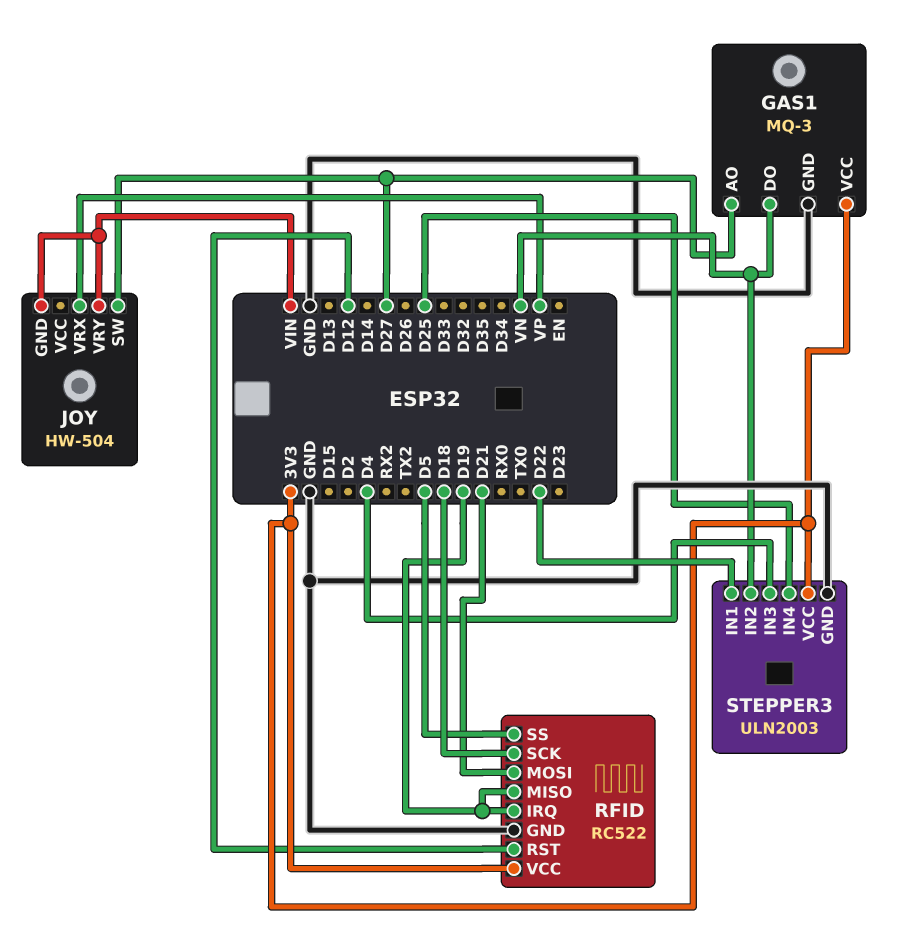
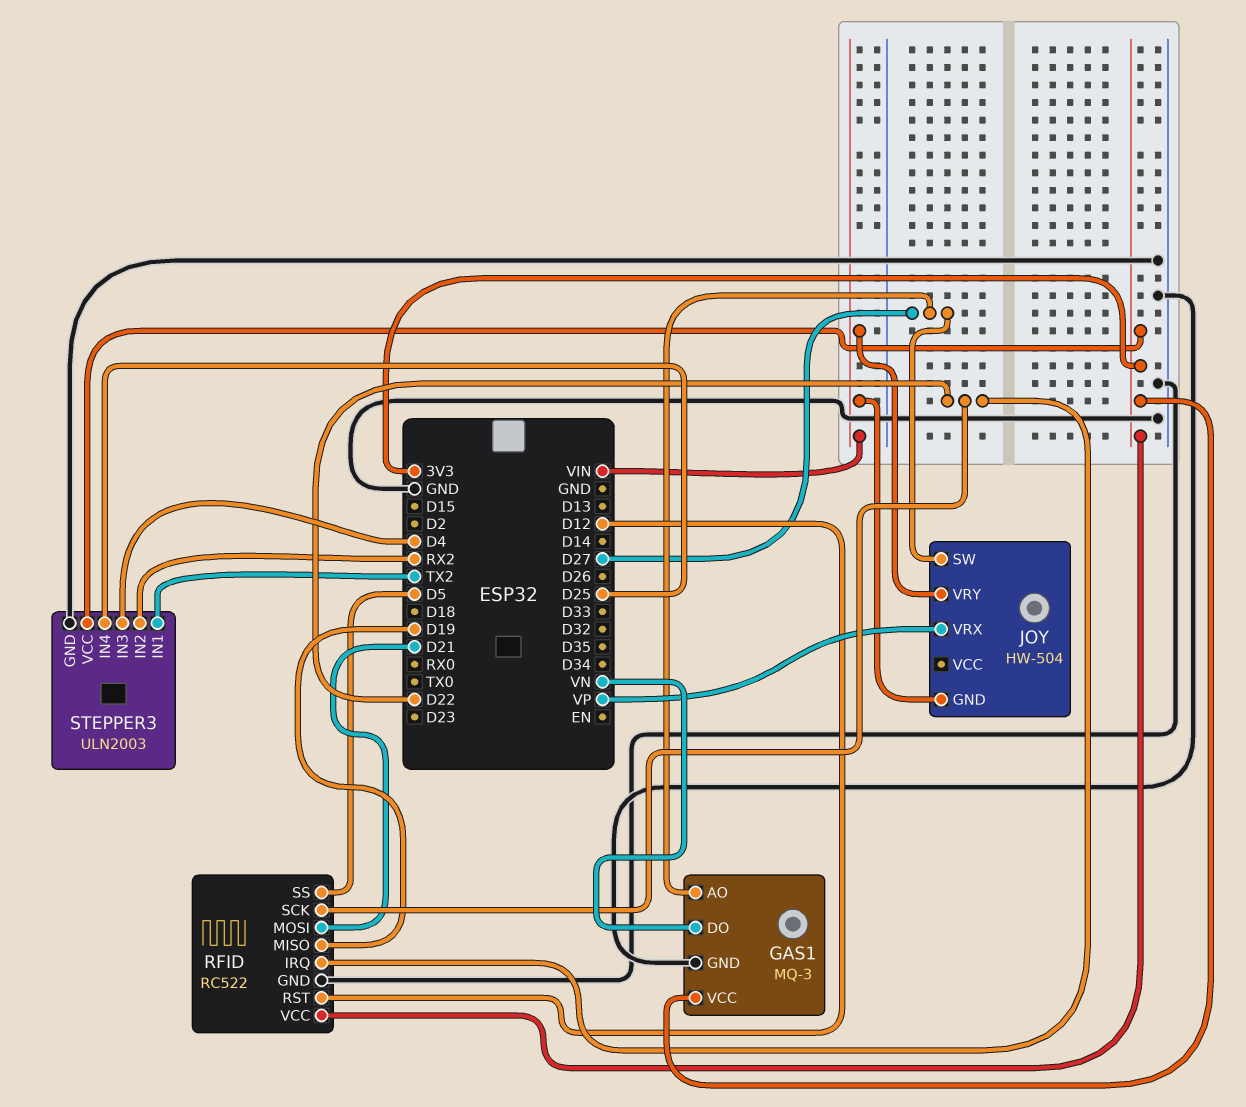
RFID pin IRQ: D19 -> D22
RFID pin SCK: D18 -> D22
STEPPER3 pin IN1: D22 -> TX2
STEPPER3 pin IN2: VN -> RX2

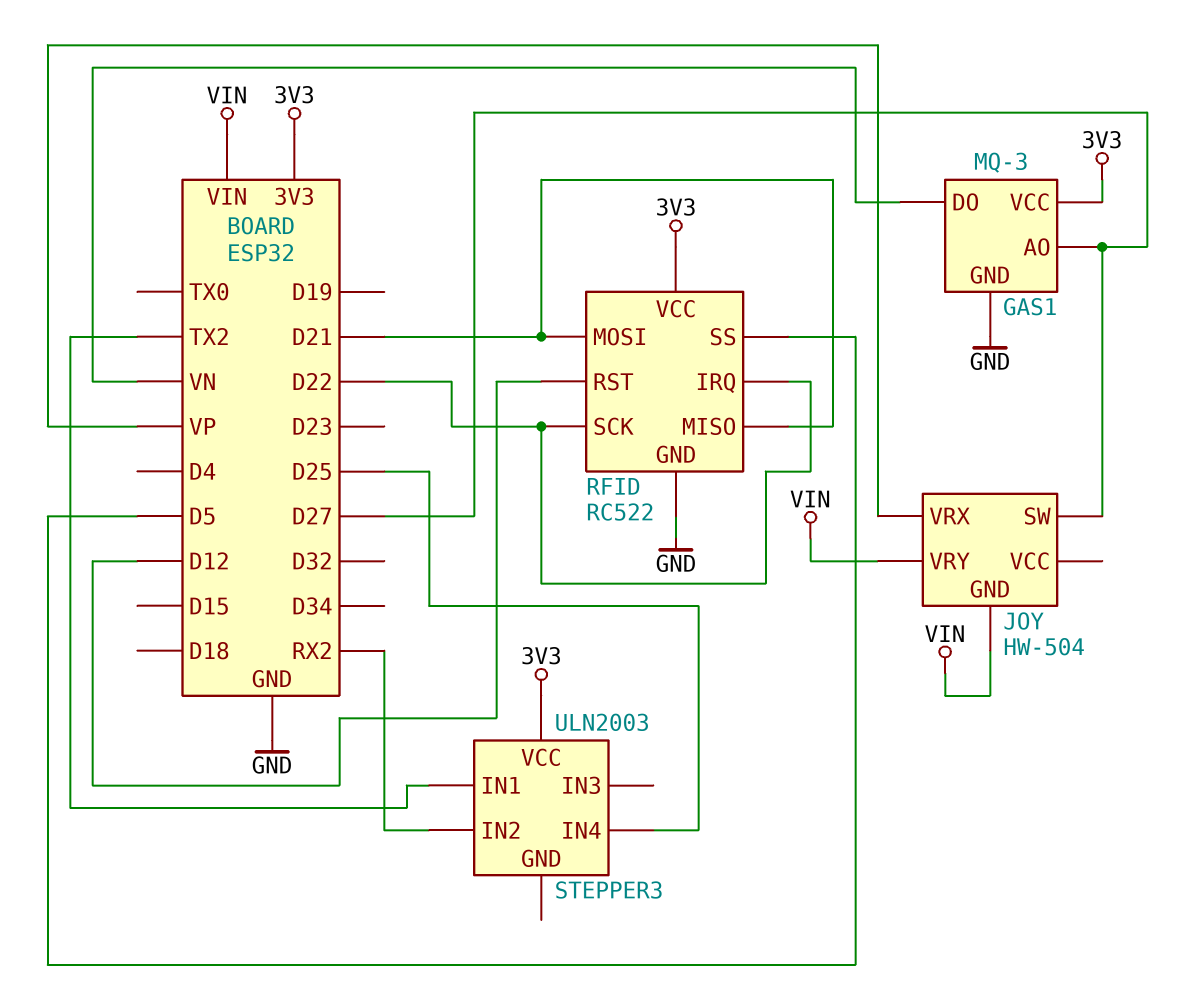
RFID pin MISO: D19 -> D21
STEPPER3 pin GND: GND -> none
STEPPER3 pin IN3: D4 -> none

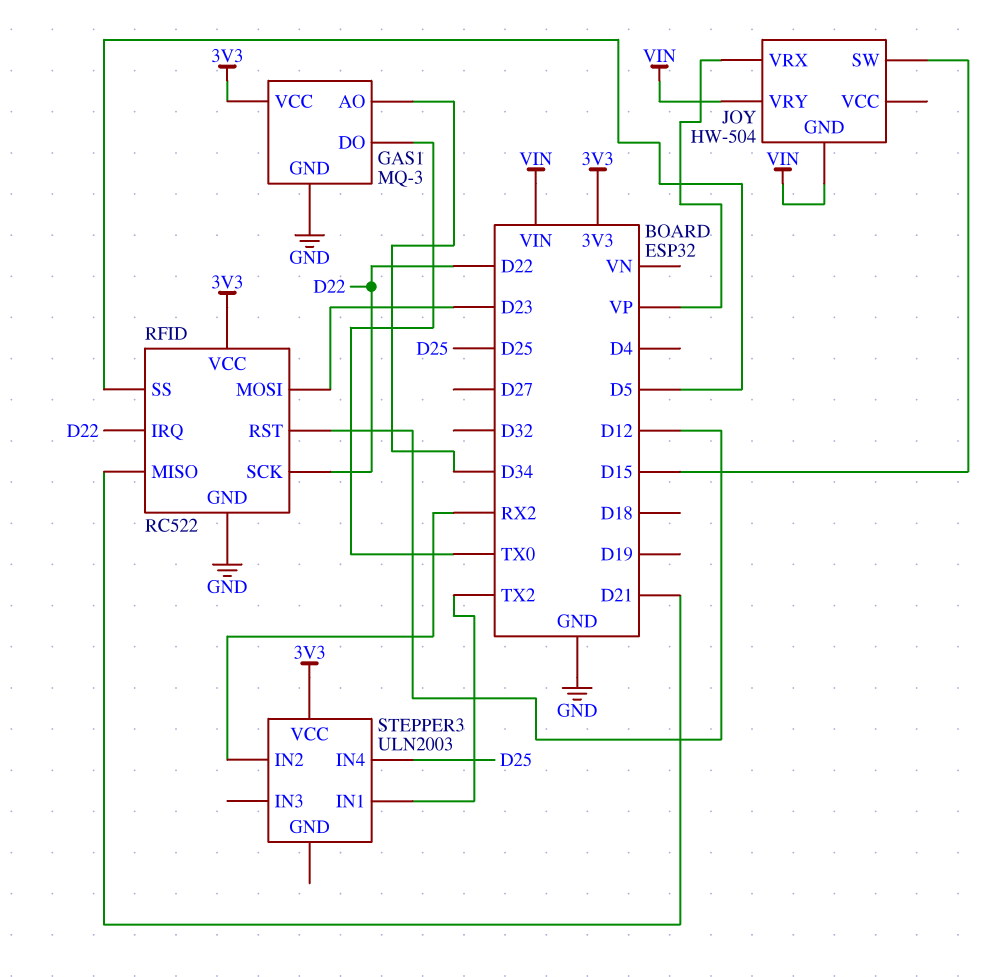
GAS1 pin AO: D27 -> D34
GAS1 pin DO: VN -> TX0
JOY pin SW: D27 -> D15
RFID pin MOSI: D21 -> D23

